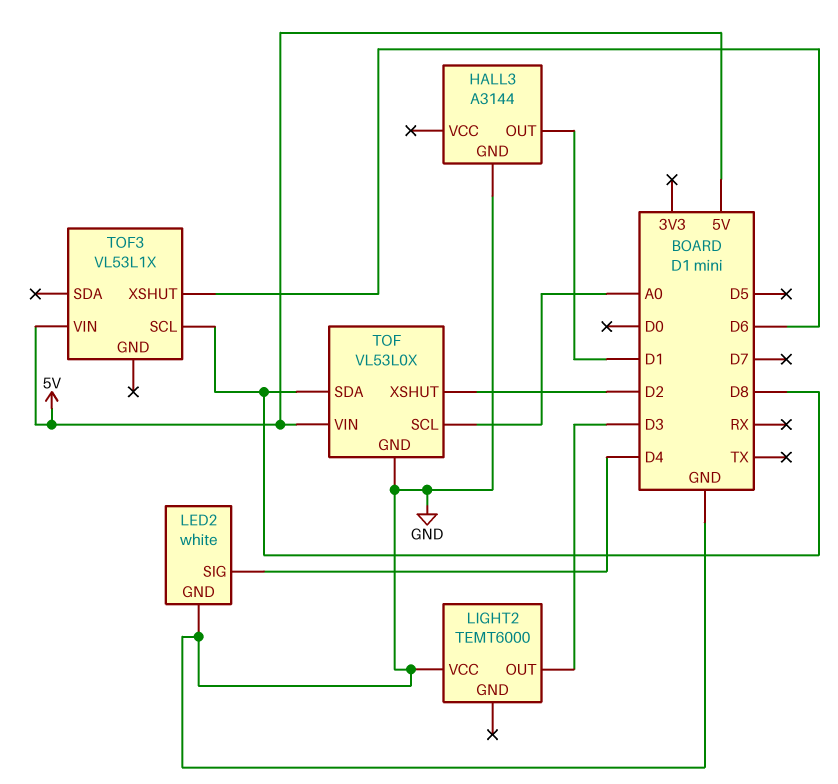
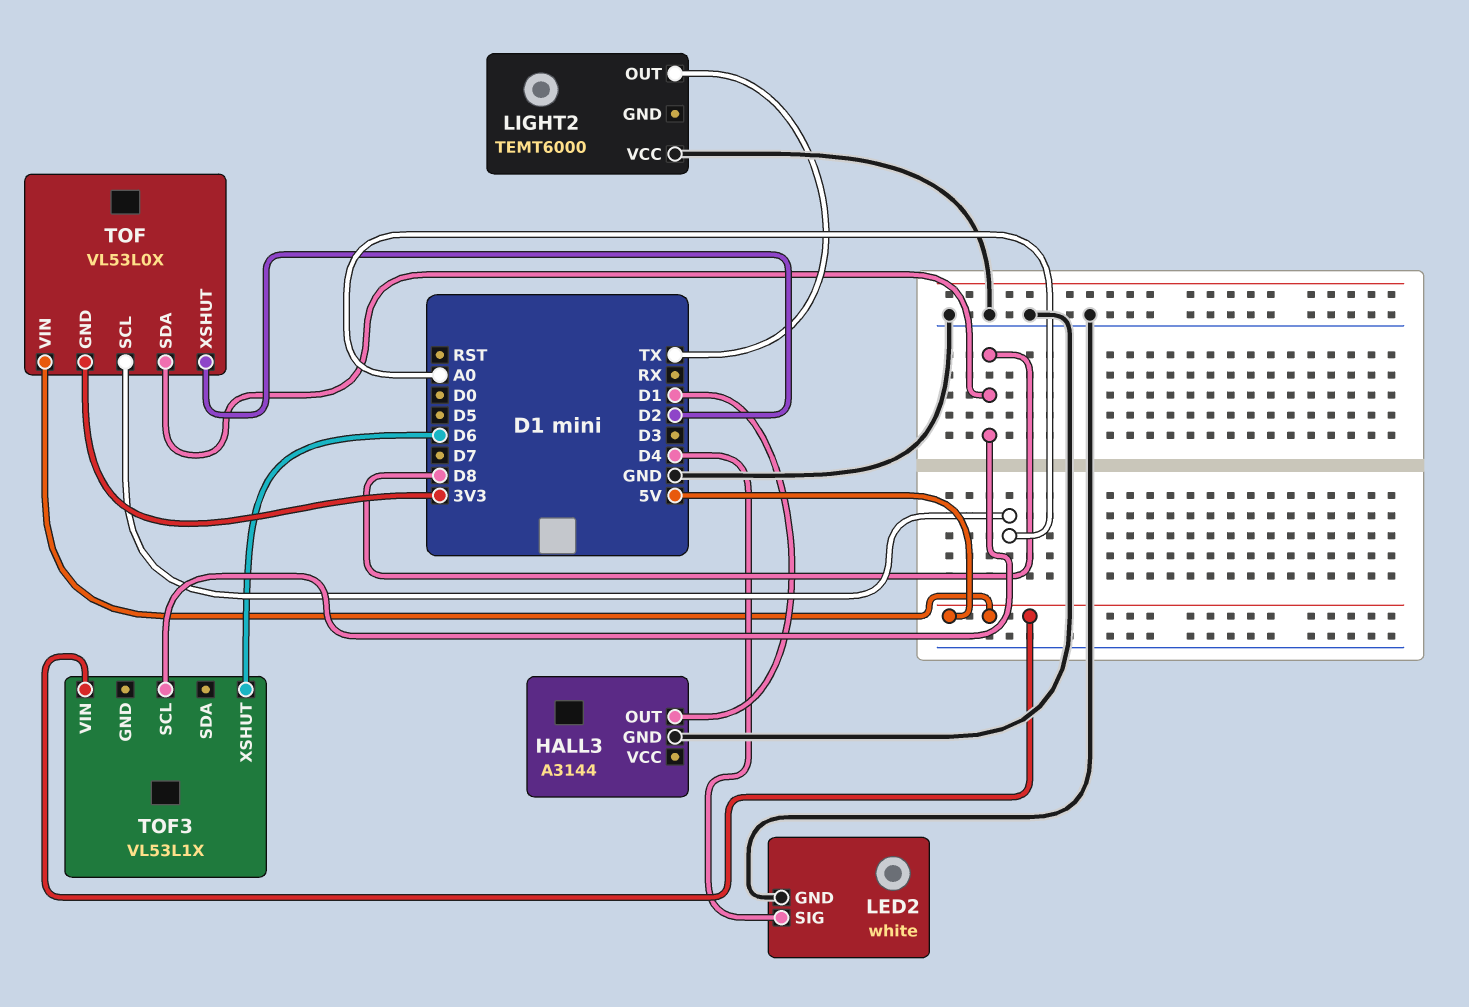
LIGHT2 pin OUT: D3 -> TX
TOF pin GND: GND -> 3V3

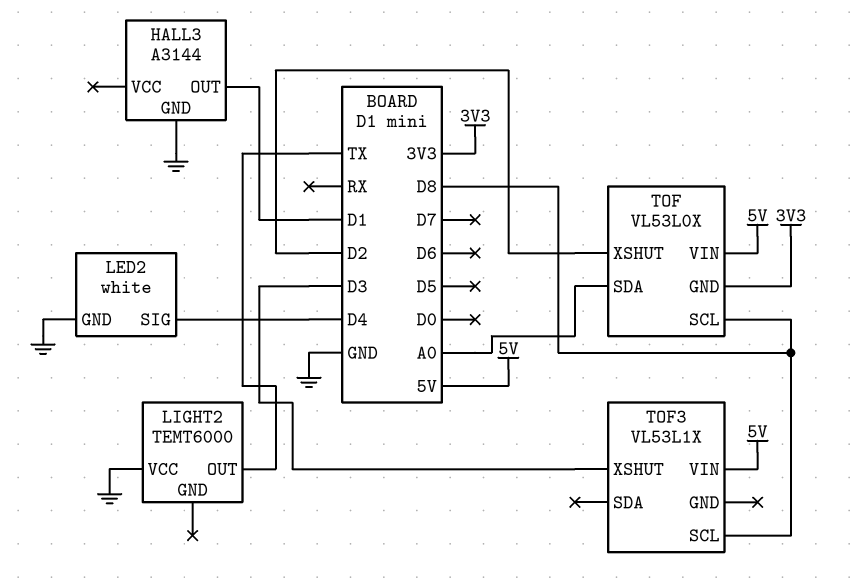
TOF pin SCL: A0 -> D8
TOF pin SDA: D8 -> A0
TOF3 pin XSHUT: D6 -> D3

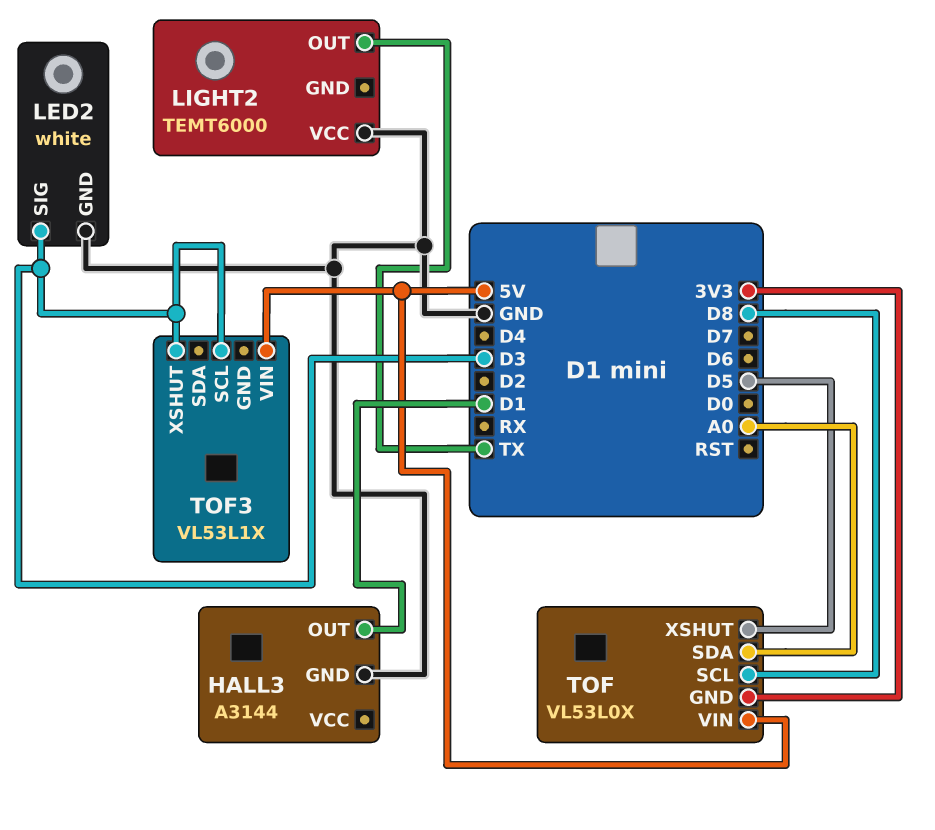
LED2 pin SIG: D4 -> D3
TOF pin XSHUT: D2 -> D5
TOF3 pin SCL: D8 -> D3

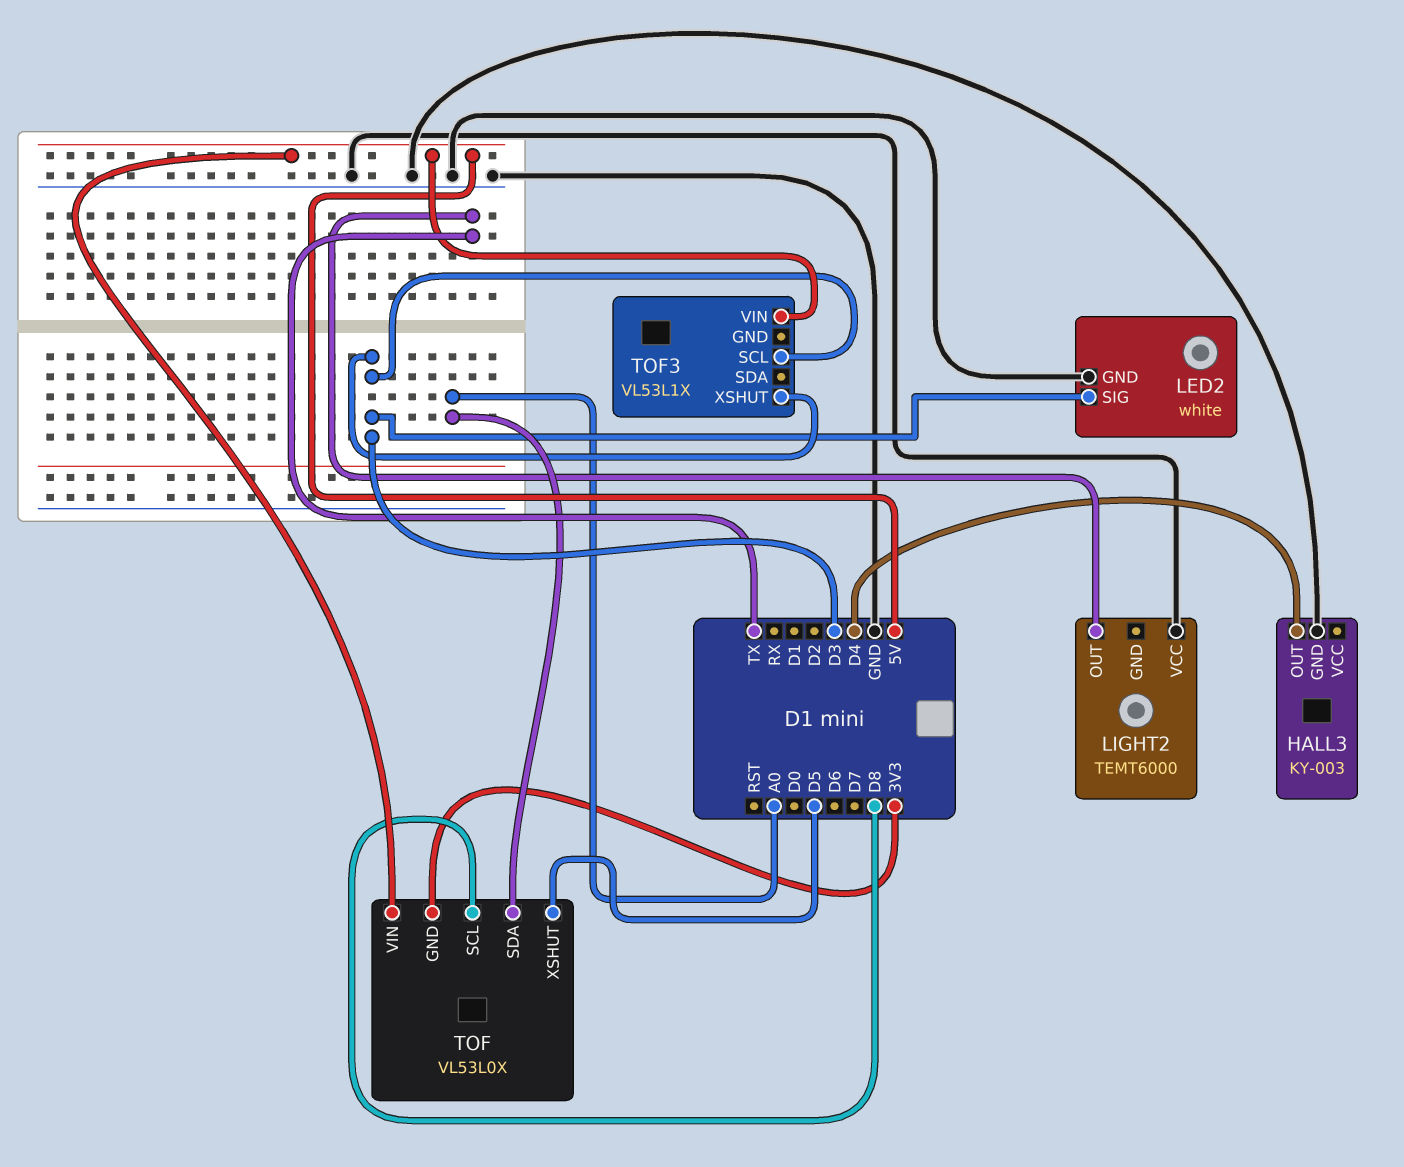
HALL3: A3144 -> KY-003
HALL3 pin OUT: D1 -> D4

